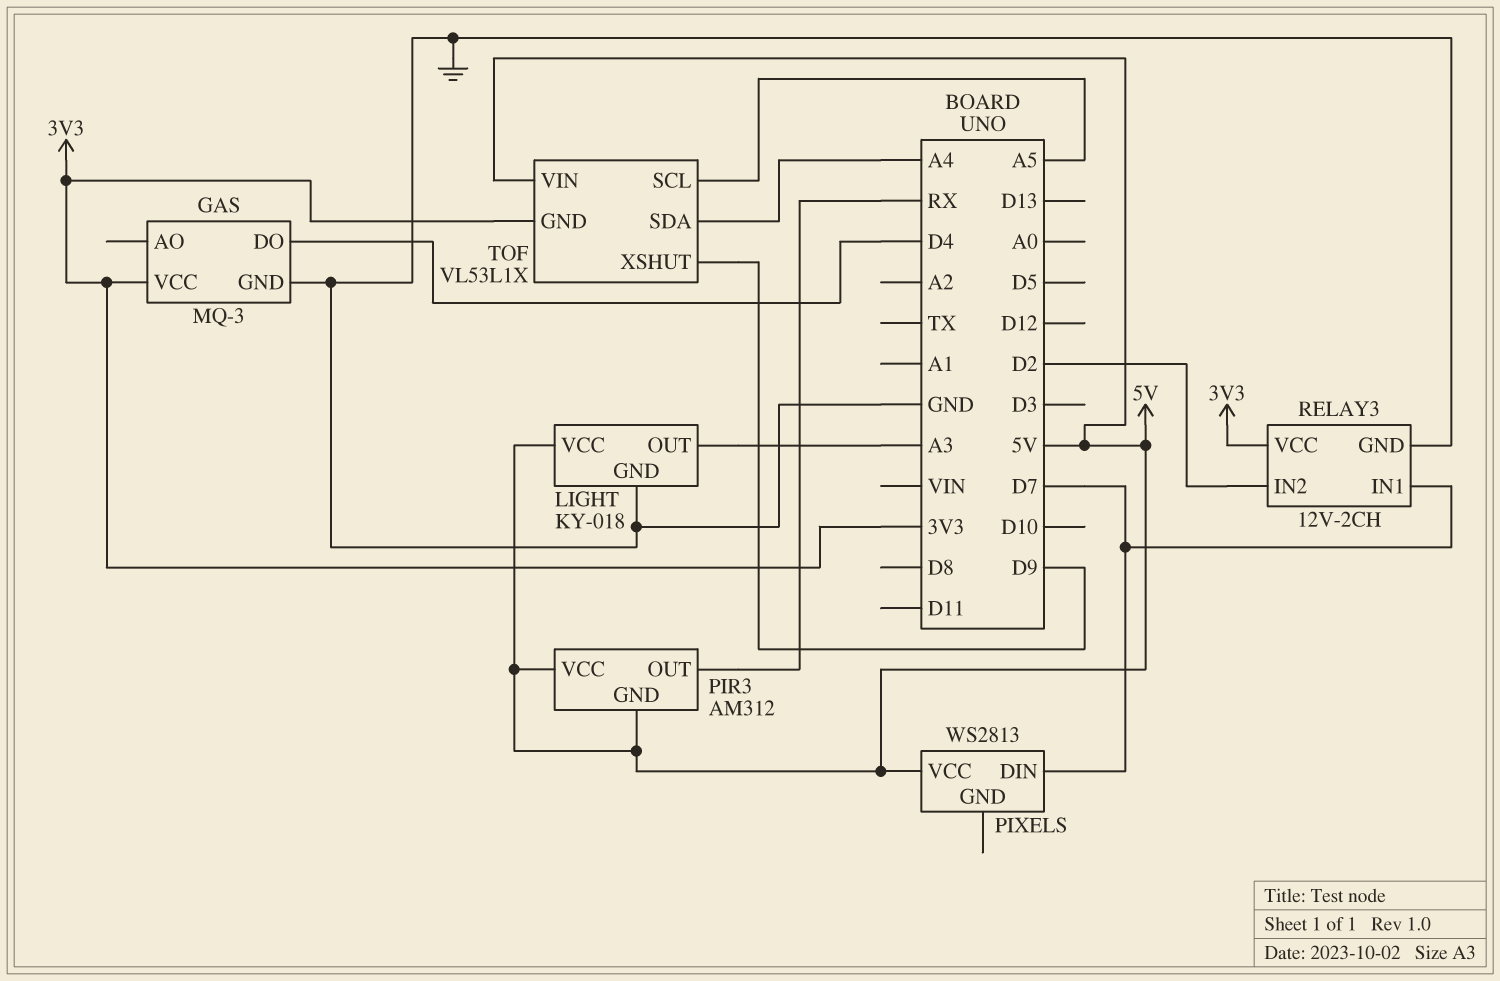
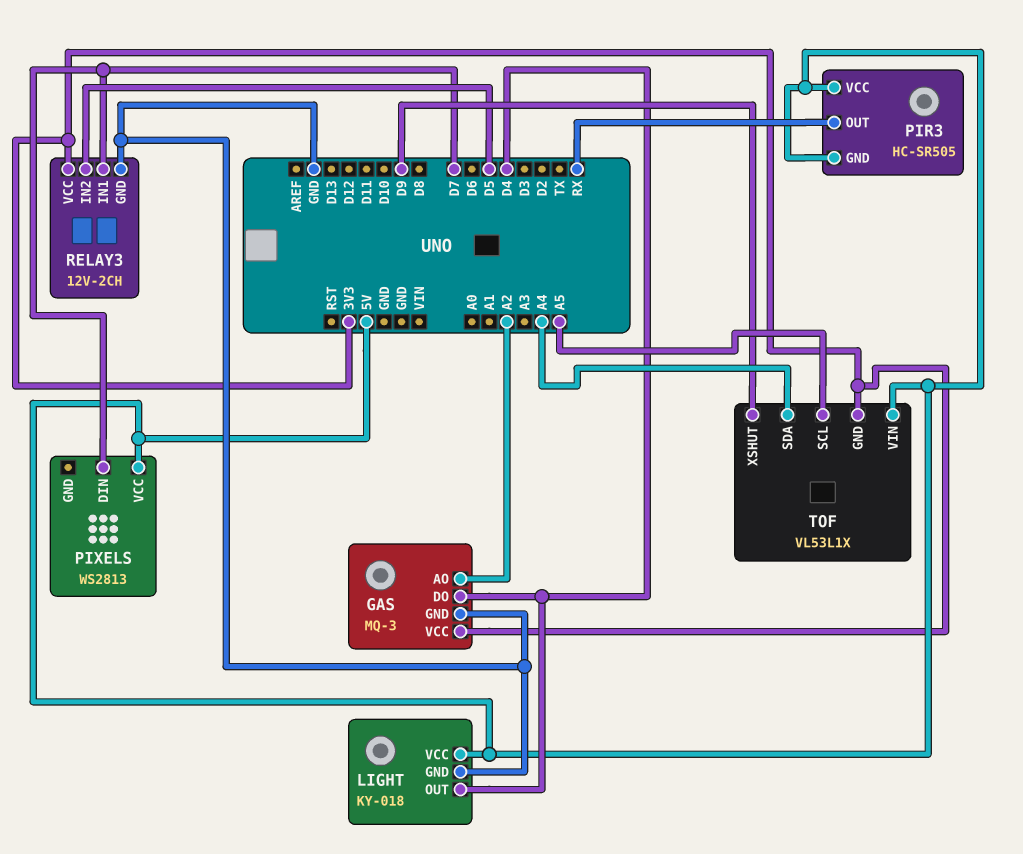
GAS pin AO: none -> A2
LIGHT pin OUT: A3 -> D4
PIR3: AM312 -> HC-SR505
RELAY3 pin IN2: D2 -> D5

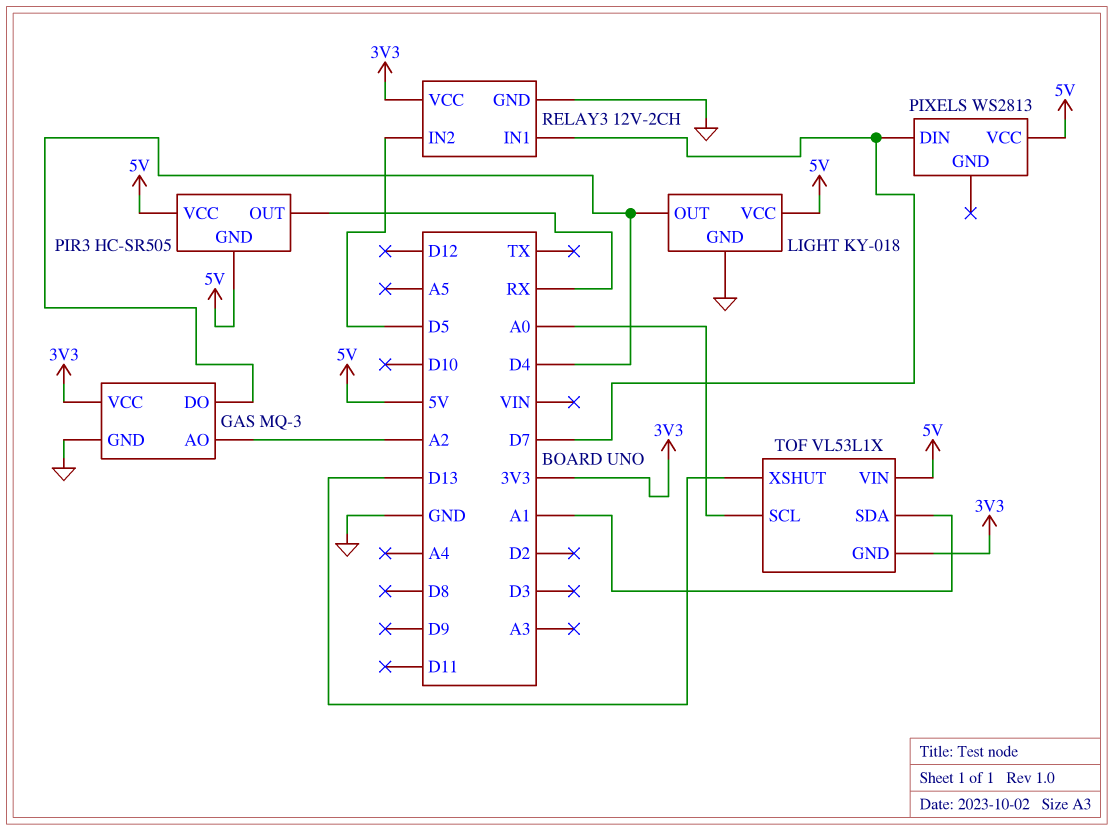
TOF pin SCL: A5 -> A0
TOF pin SDA: A4 -> A1
TOF pin XSHUT: D9 -> D13

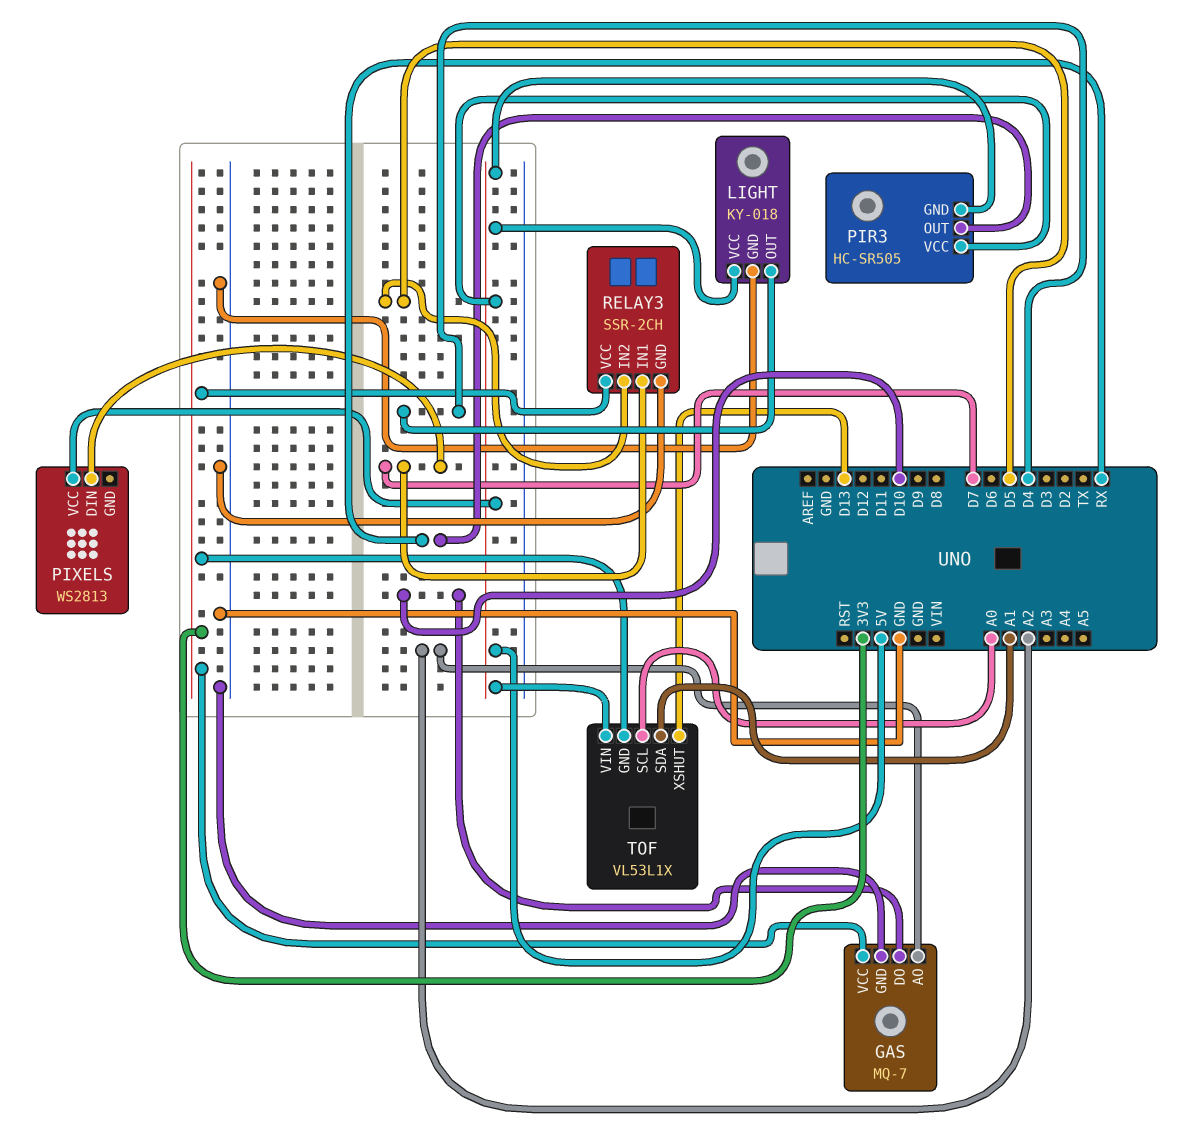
GAS: MQ-3 -> MQ-7
GAS pin DO: D4 -> D10
RELAY3: 12V-2CH -> SSR-2CH

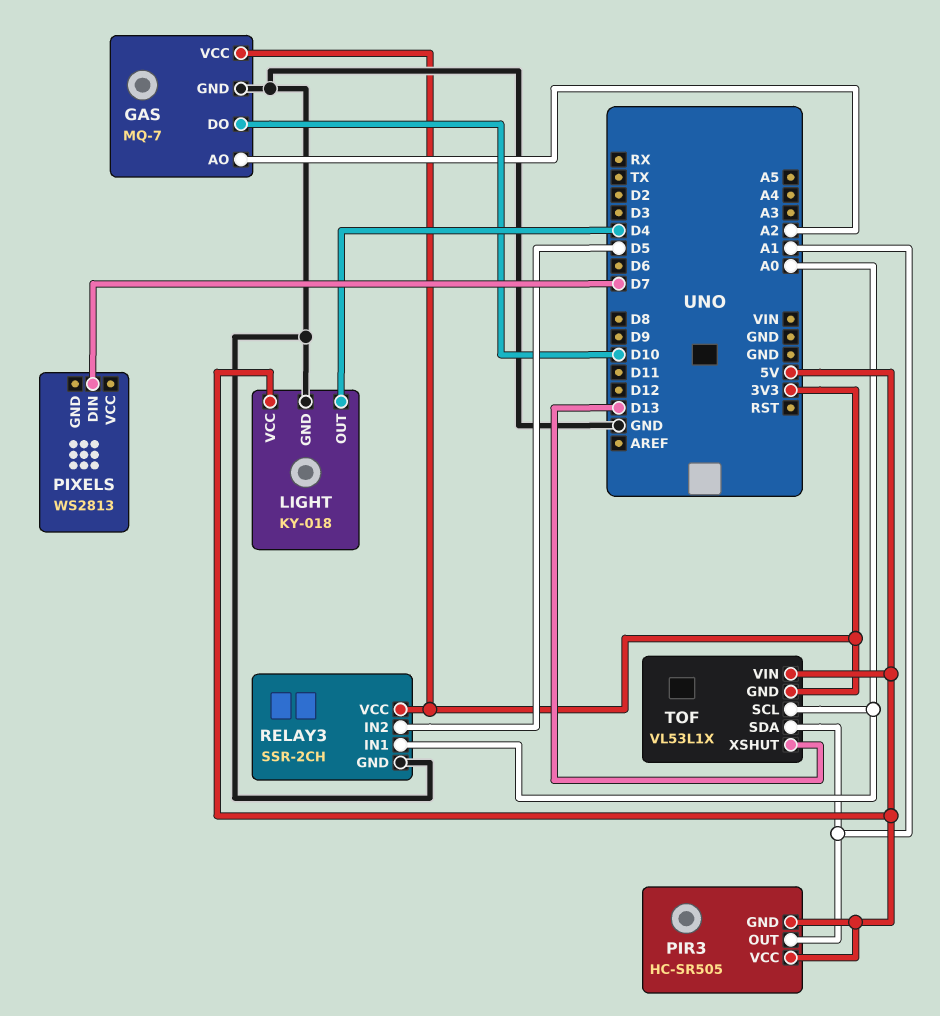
PIR3 pin OUT: RX -> A1
PIXELS pin VCC: 5V -> none
RELAY3 pin IN1: D7 -> A0

